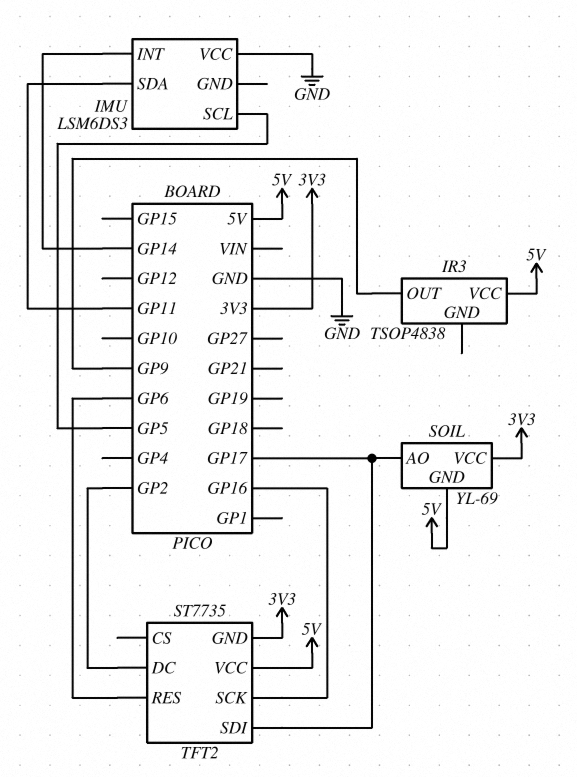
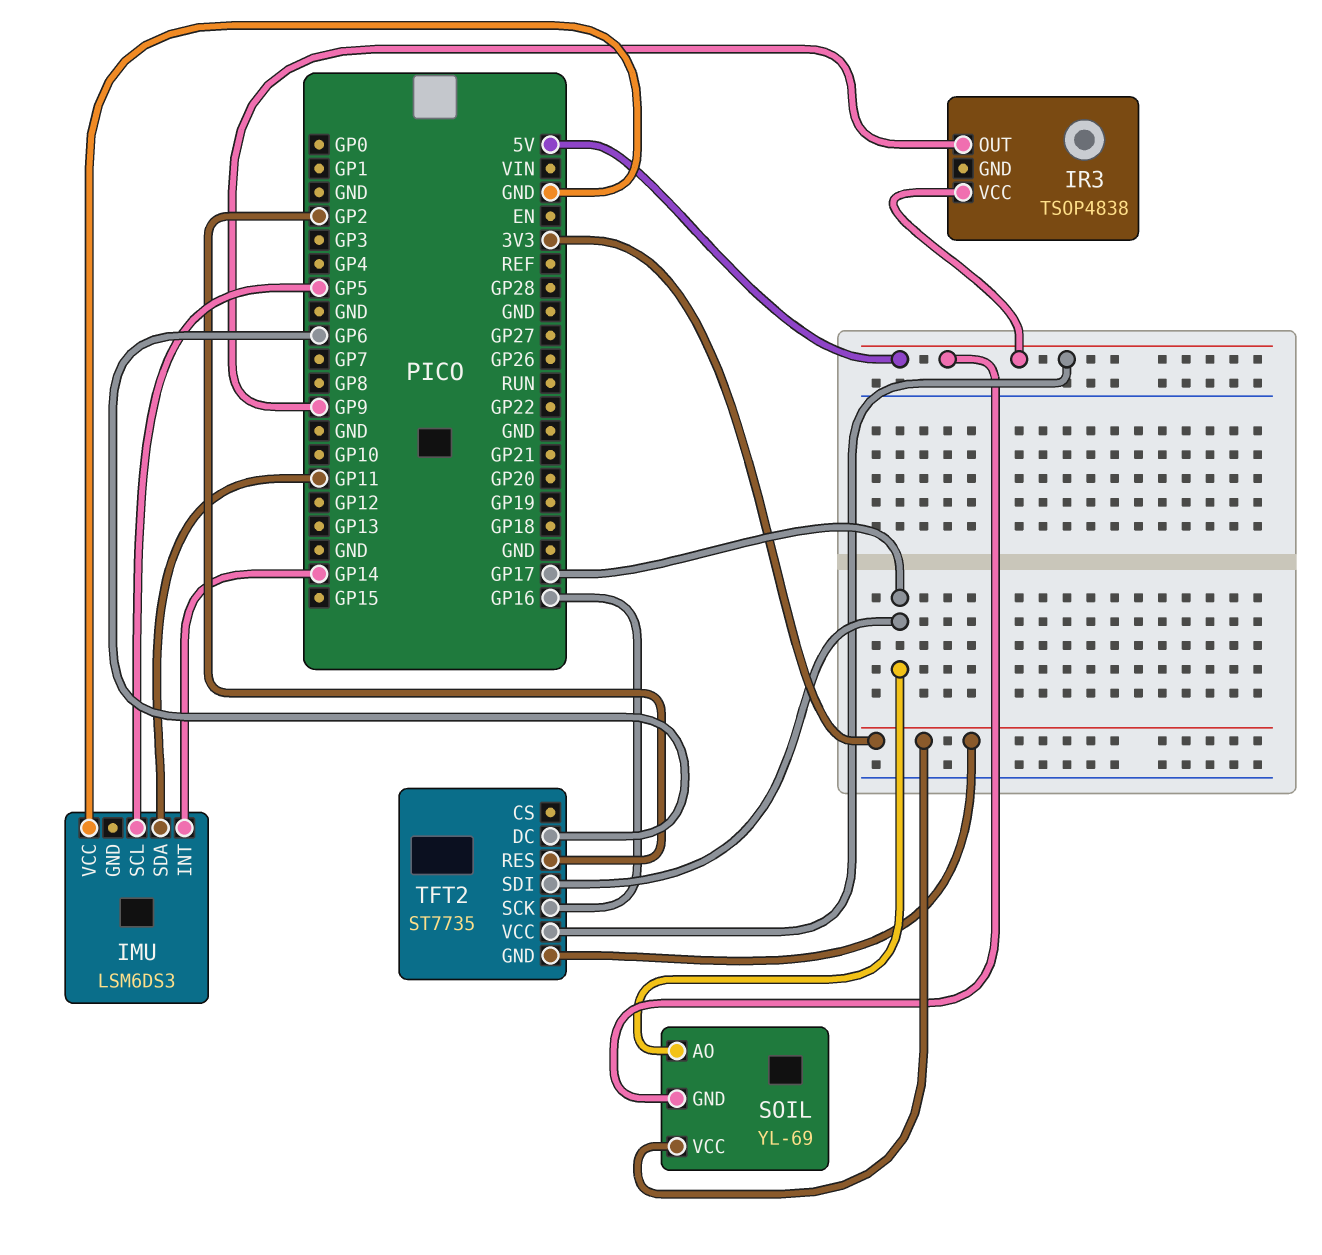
TFT2 pin DC: GP2 -> GP6
TFT2 pin RES: GP6 -> GP2

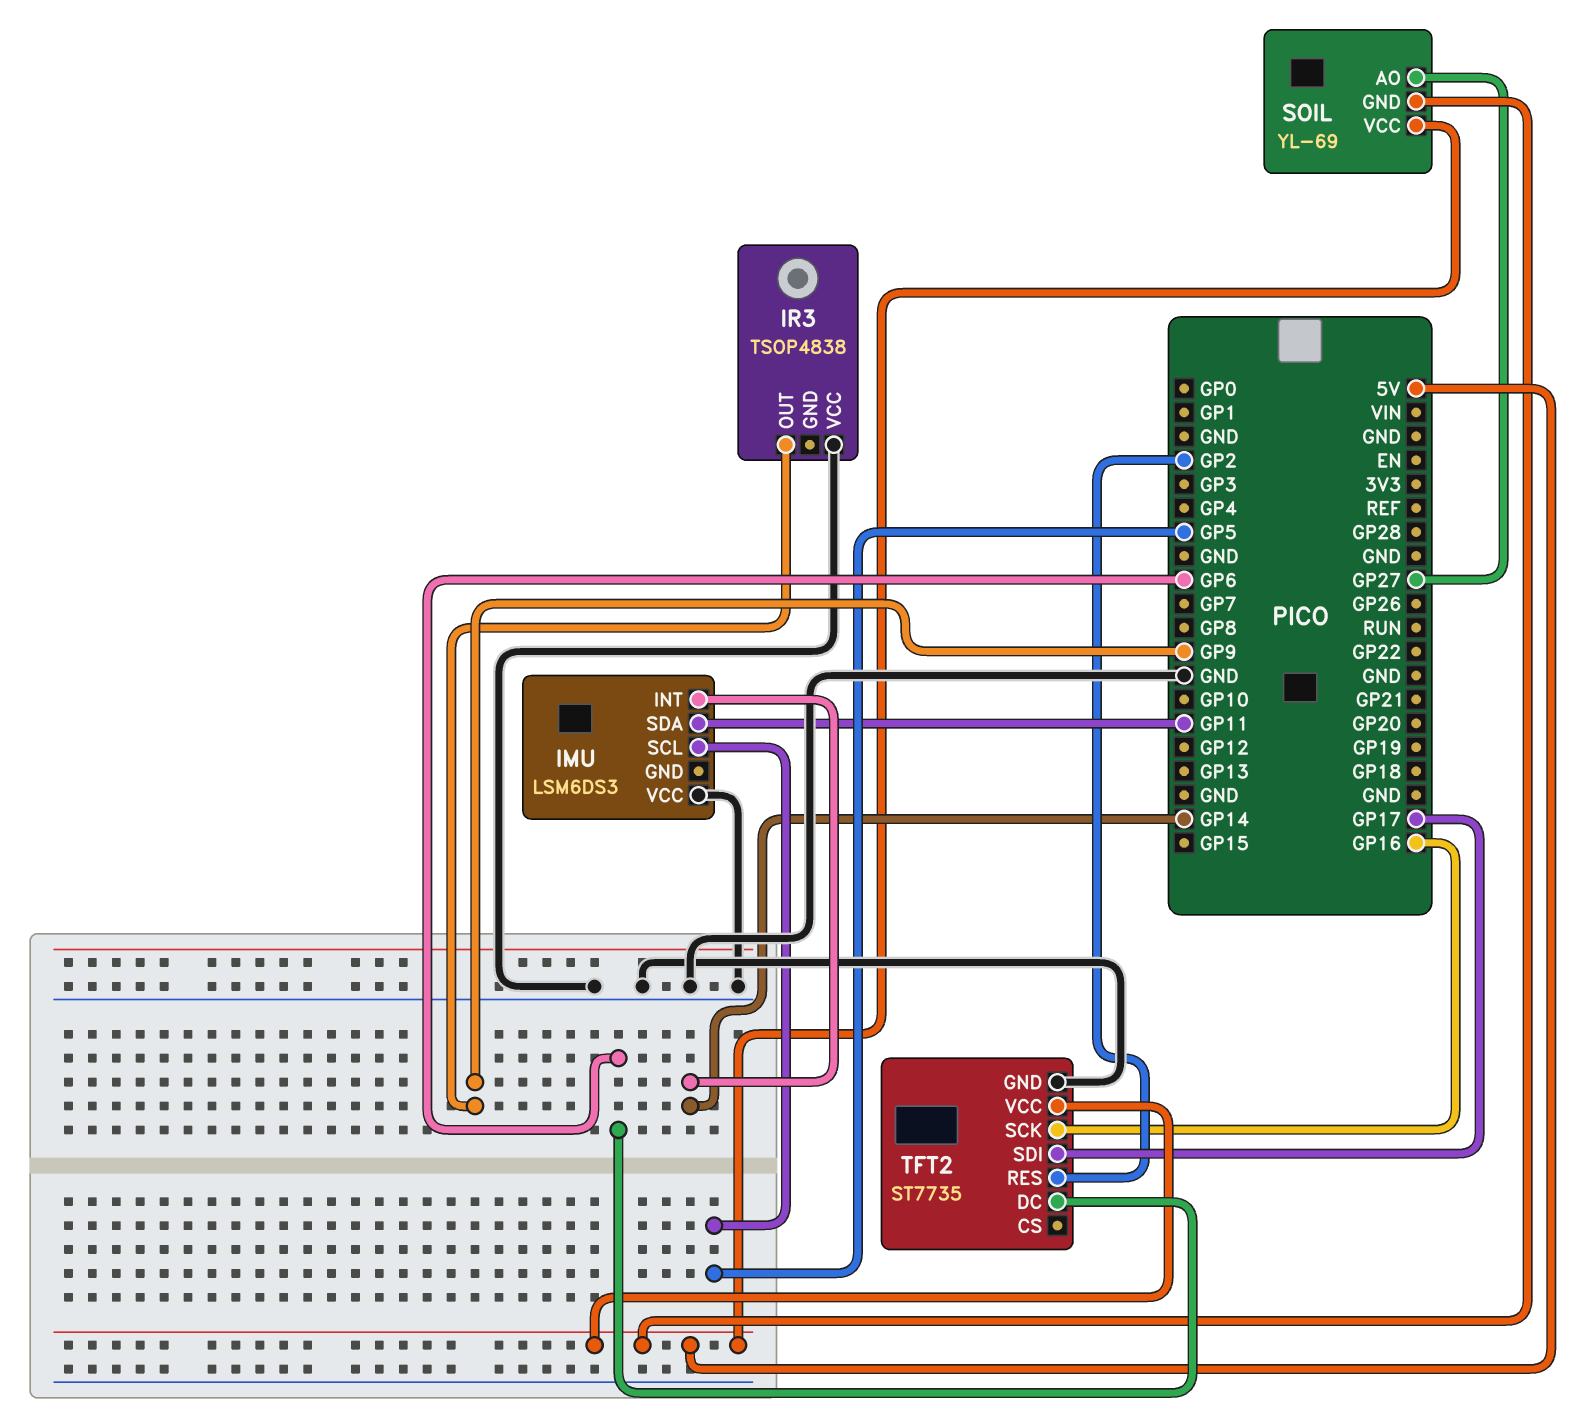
IR3 pin VCC: 5V -> GND
SOIL pin AO: GP17 -> GP27
SOIL pin VCC: 3V3 -> 5V
TFT2 pin GND: 3V3 -> GND

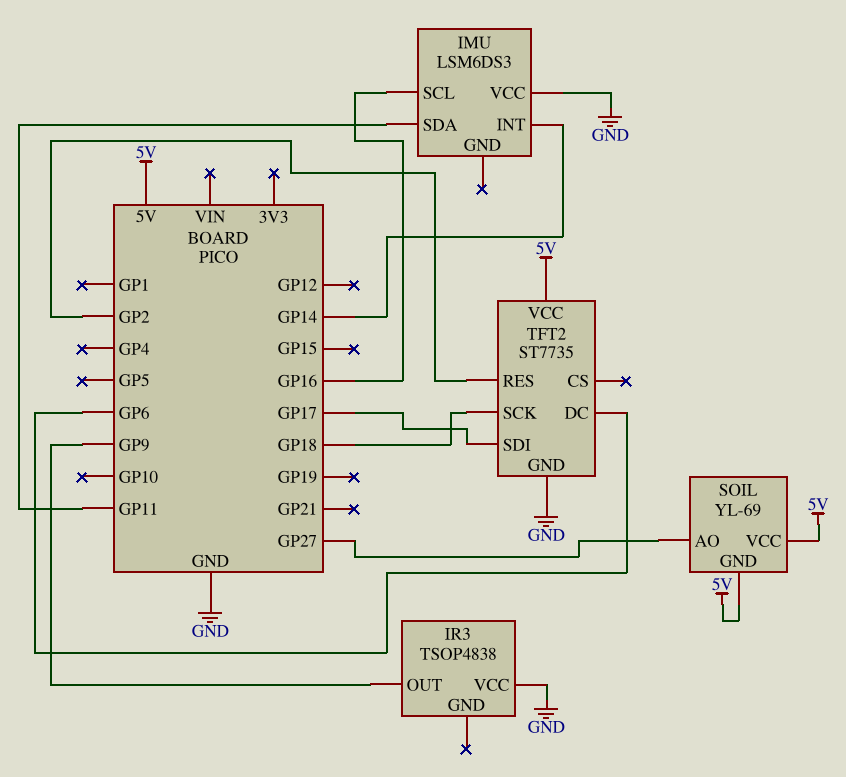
IMU pin SCL: GP5 -> GP16
TFT2 pin SCK: GP16 -> GP18

